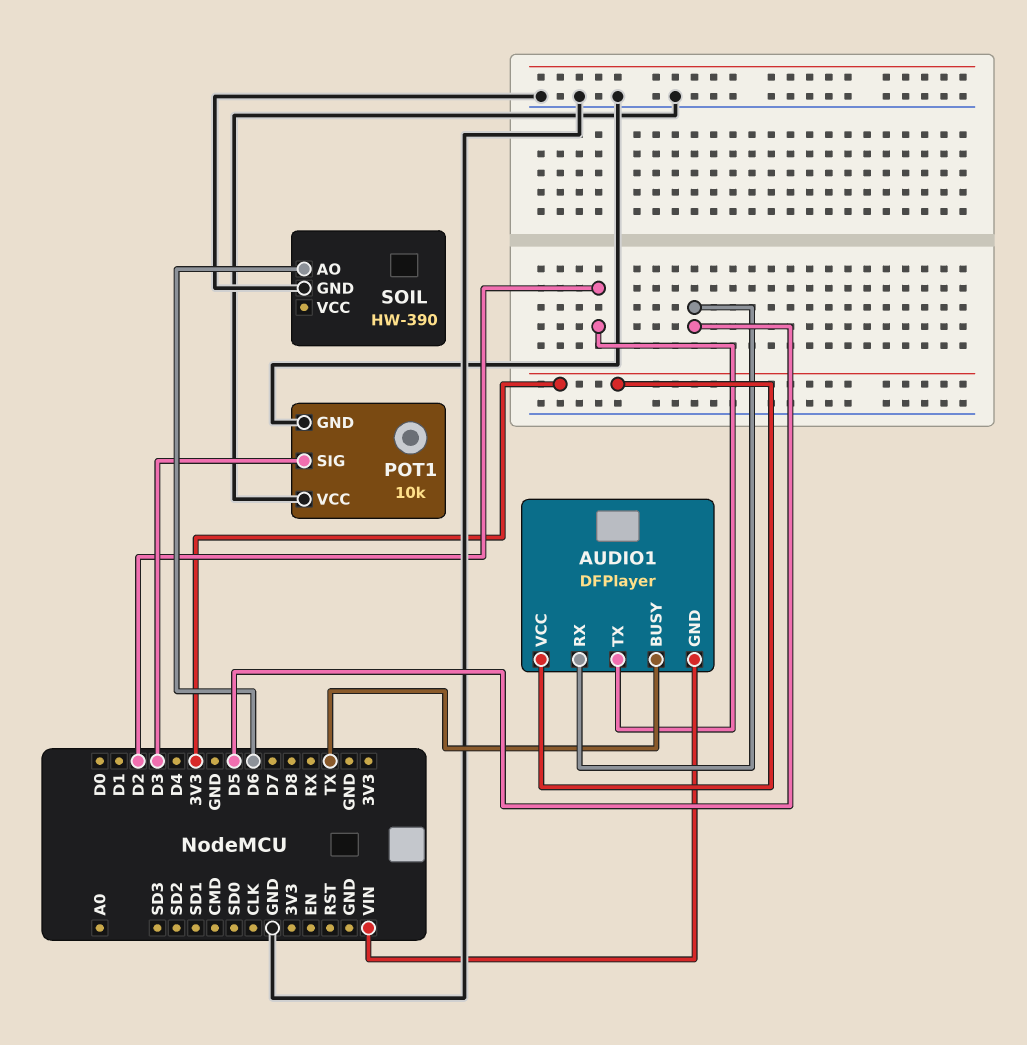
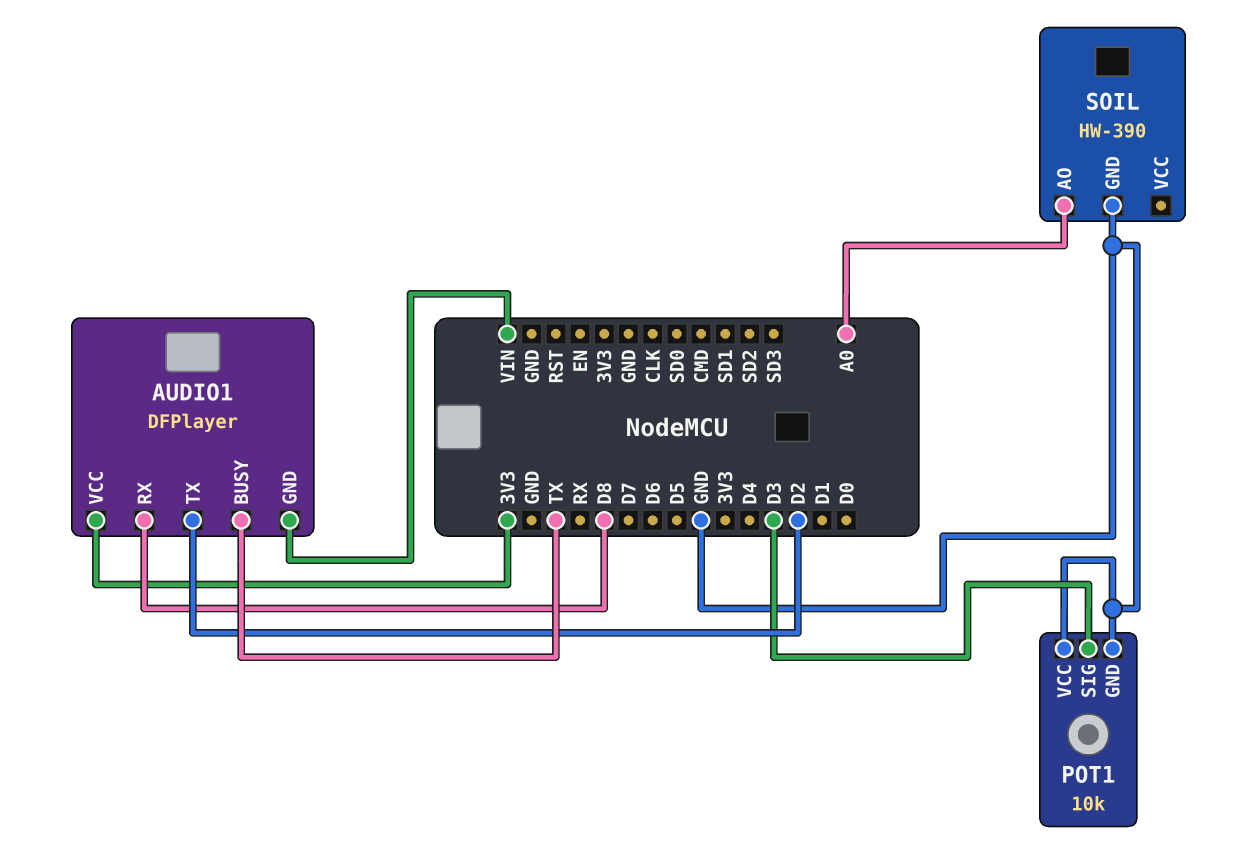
AUDIO1 pin RX: D5 -> D8
SOIL pin AO: D6 -> A0

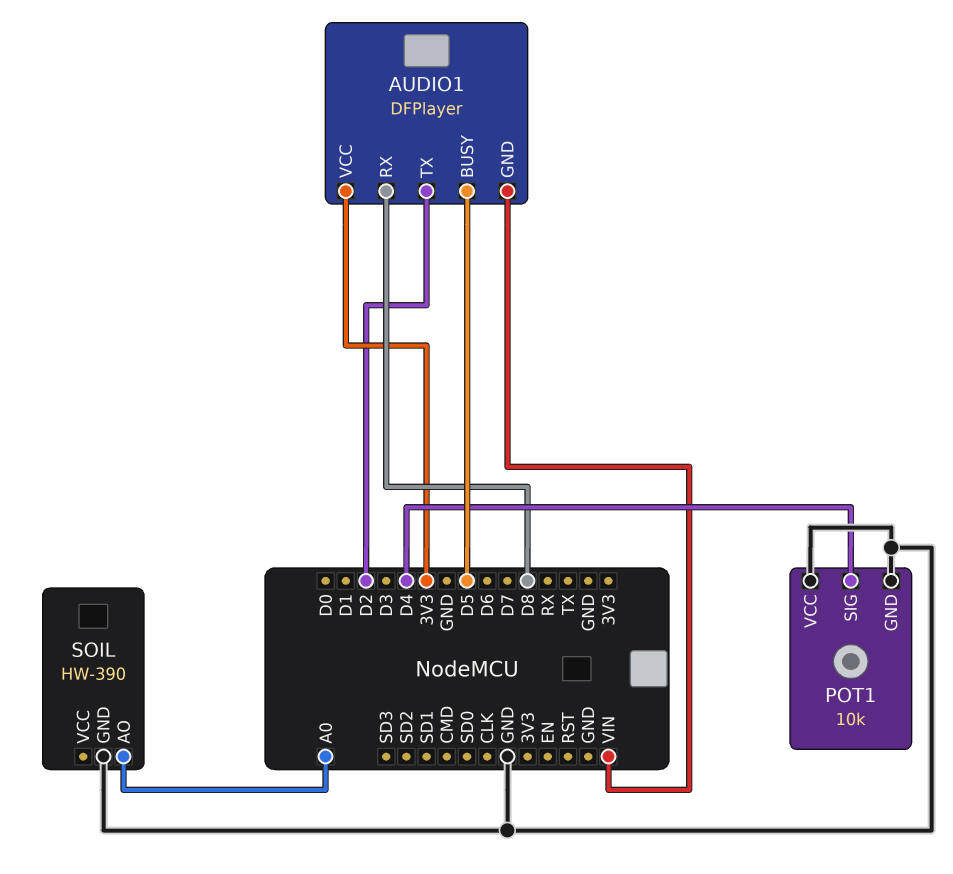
AUDIO1 pin BUSY: TX -> D5
POT1 pin SIG: D3 -> D4

